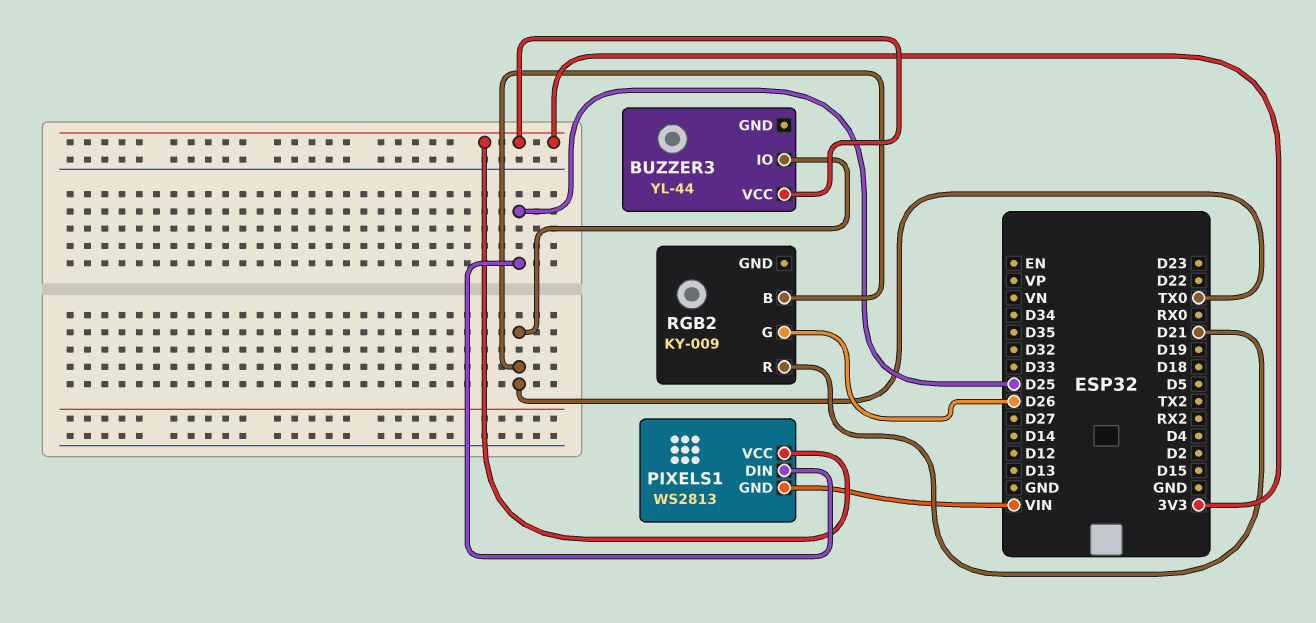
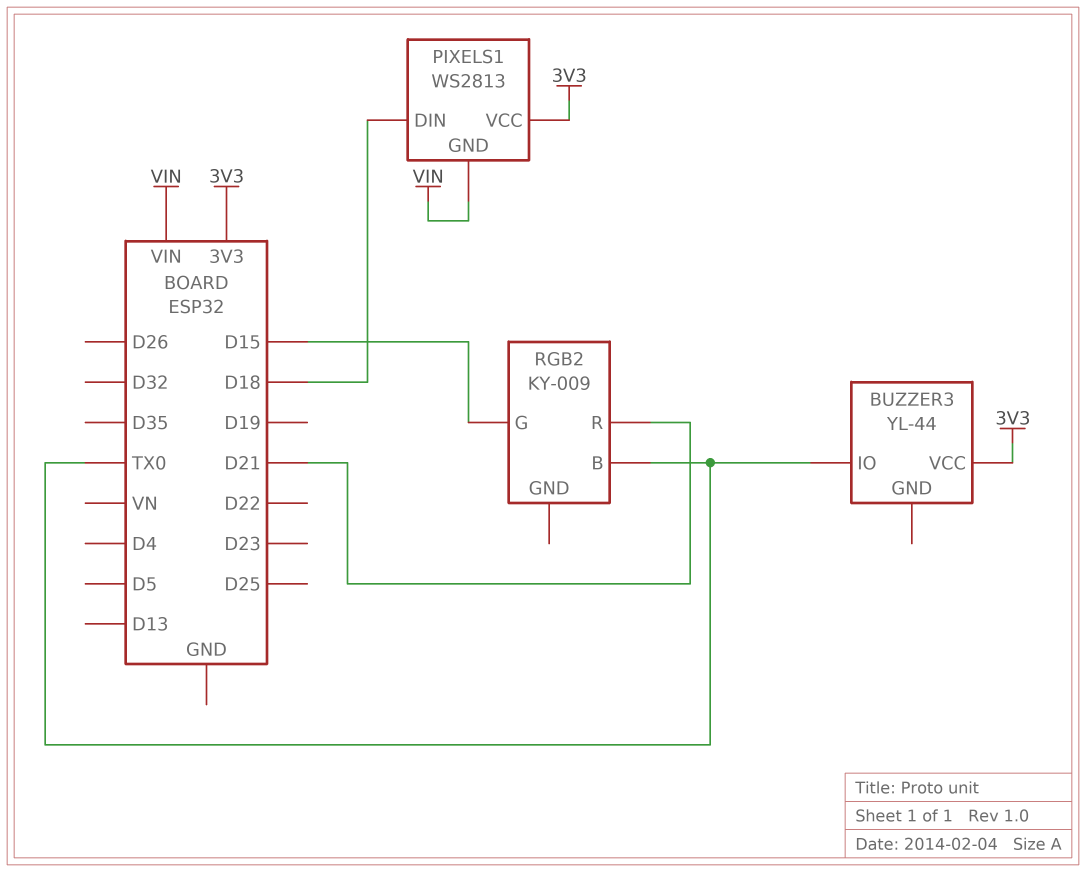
PIXELS1 pin DIN: D25 -> D18
RGB2 pin G: D26 -> D15

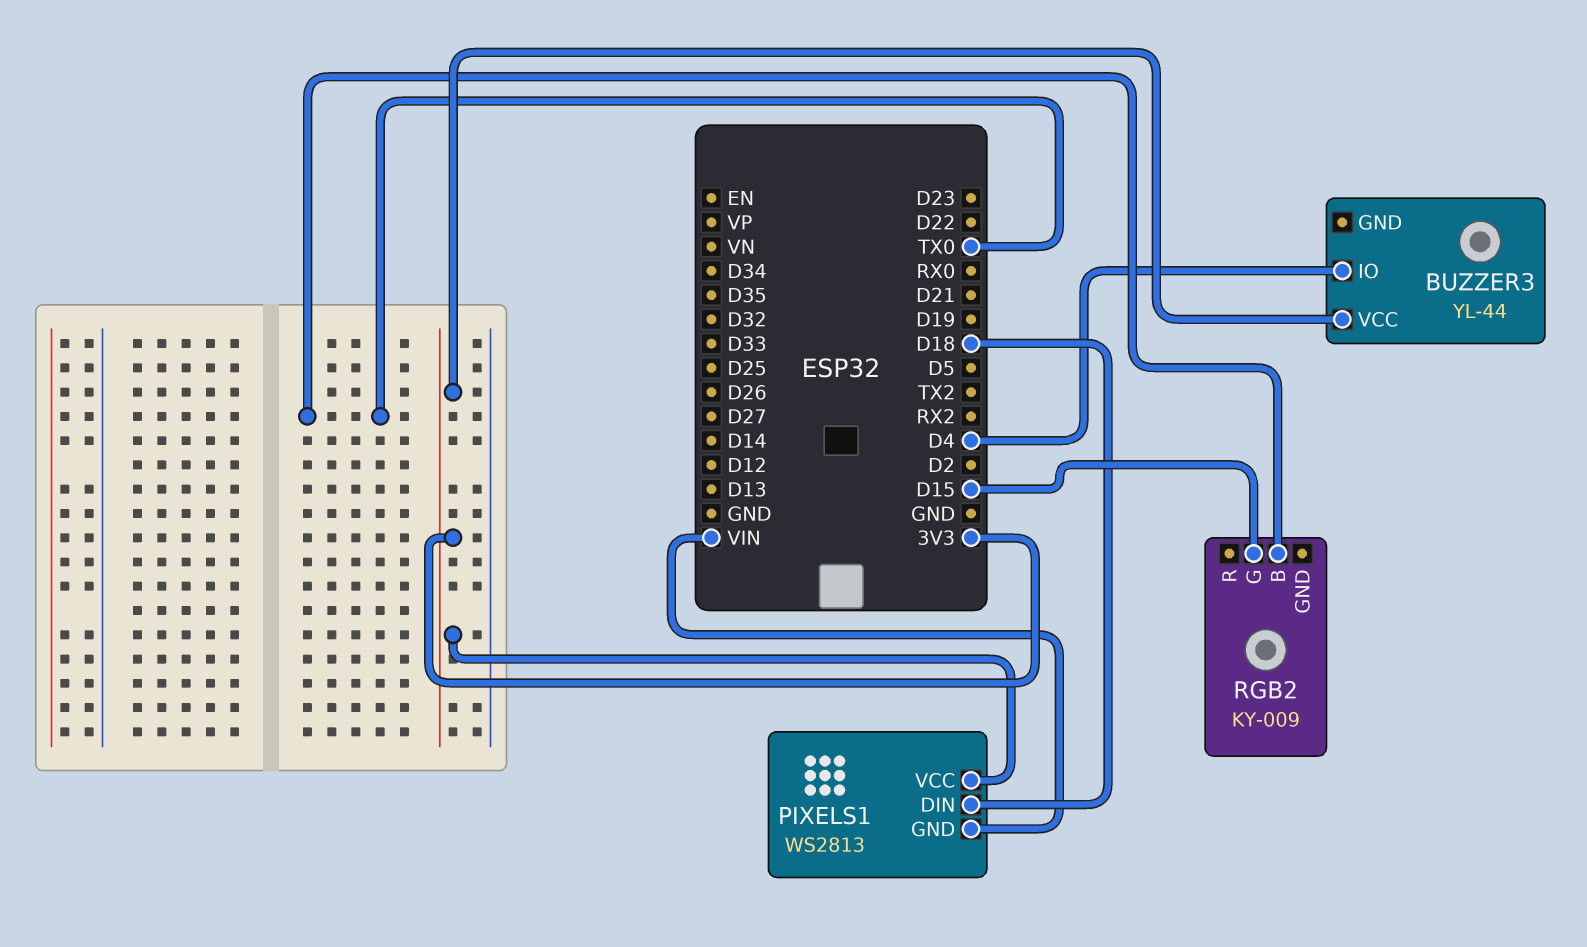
BUZZER3 pin IO: TX0 -> D4
RGB2 pin R: D21 -> none

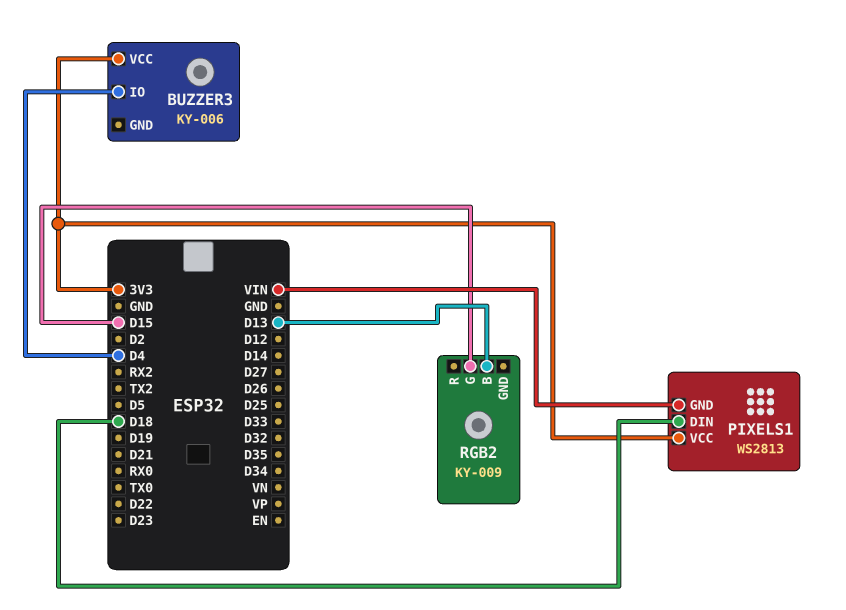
BUZZER3: YL-44 -> KY-006
RGB2 pin B: TX0 -> D13

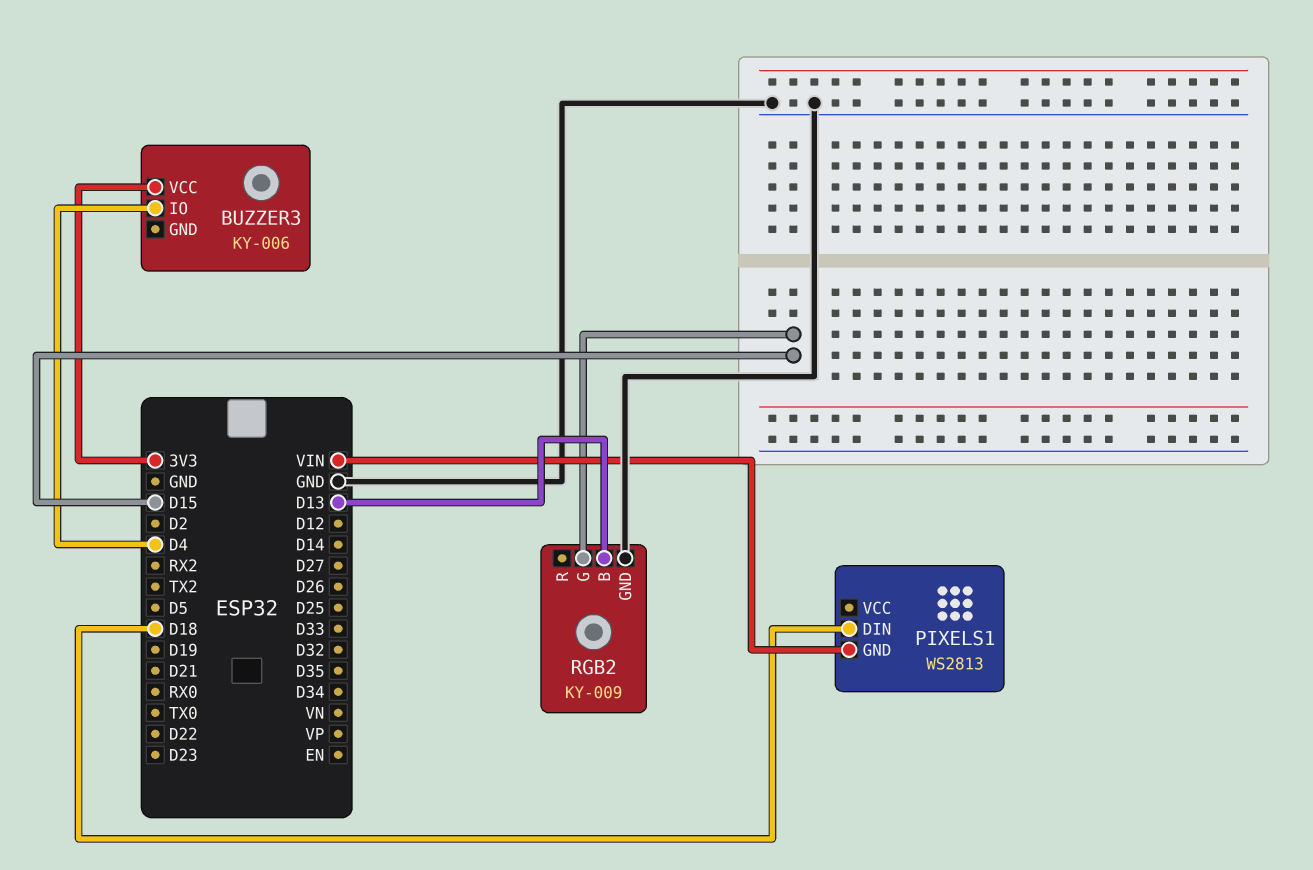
PIXELS1 pin VCC: 3V3 -> none
RGB2 pin GND: none -> GND

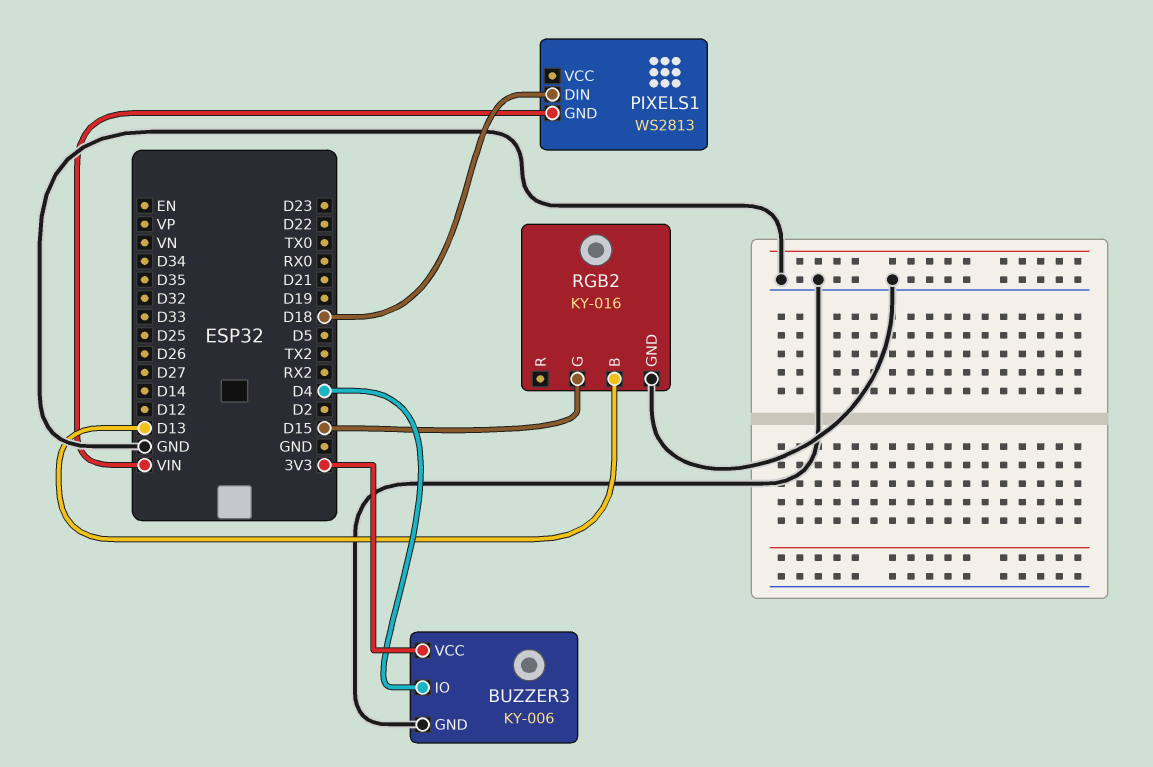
BUZZER3 pin GND: none -> GND
RGB2: KY-009 -> KY-016

